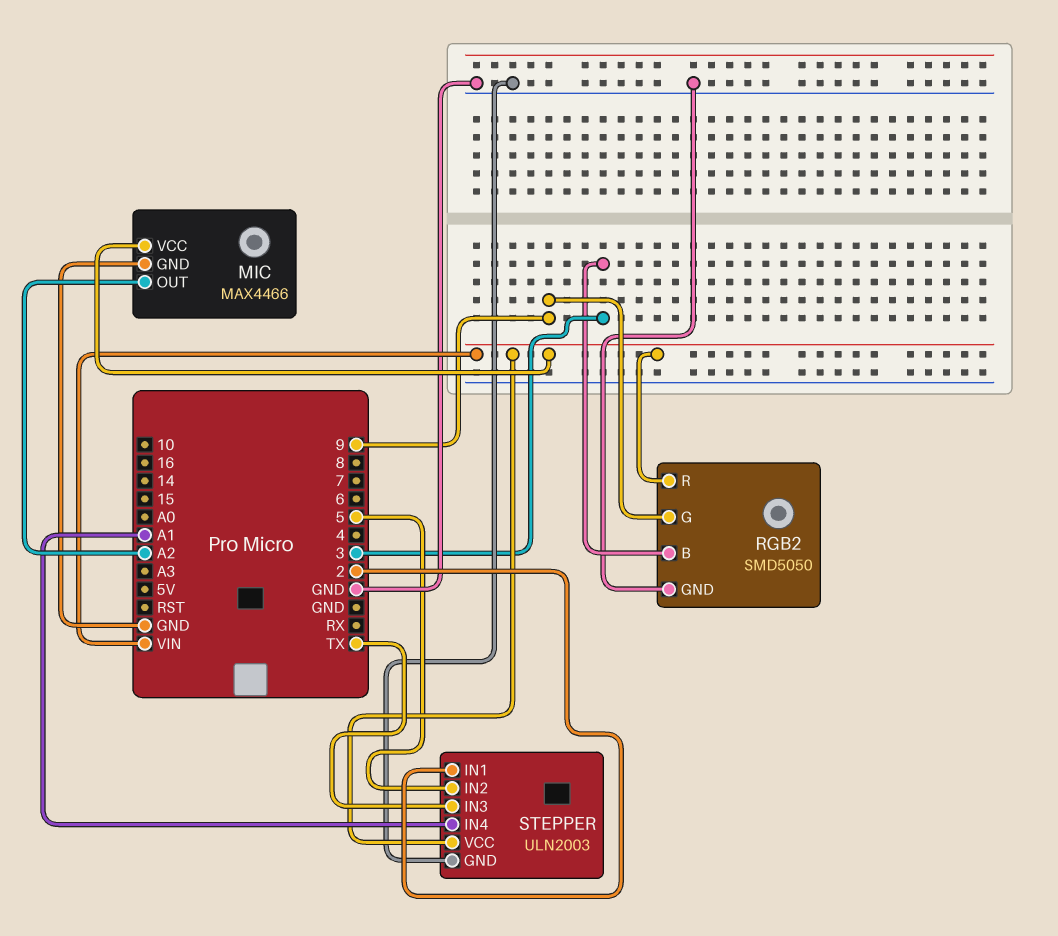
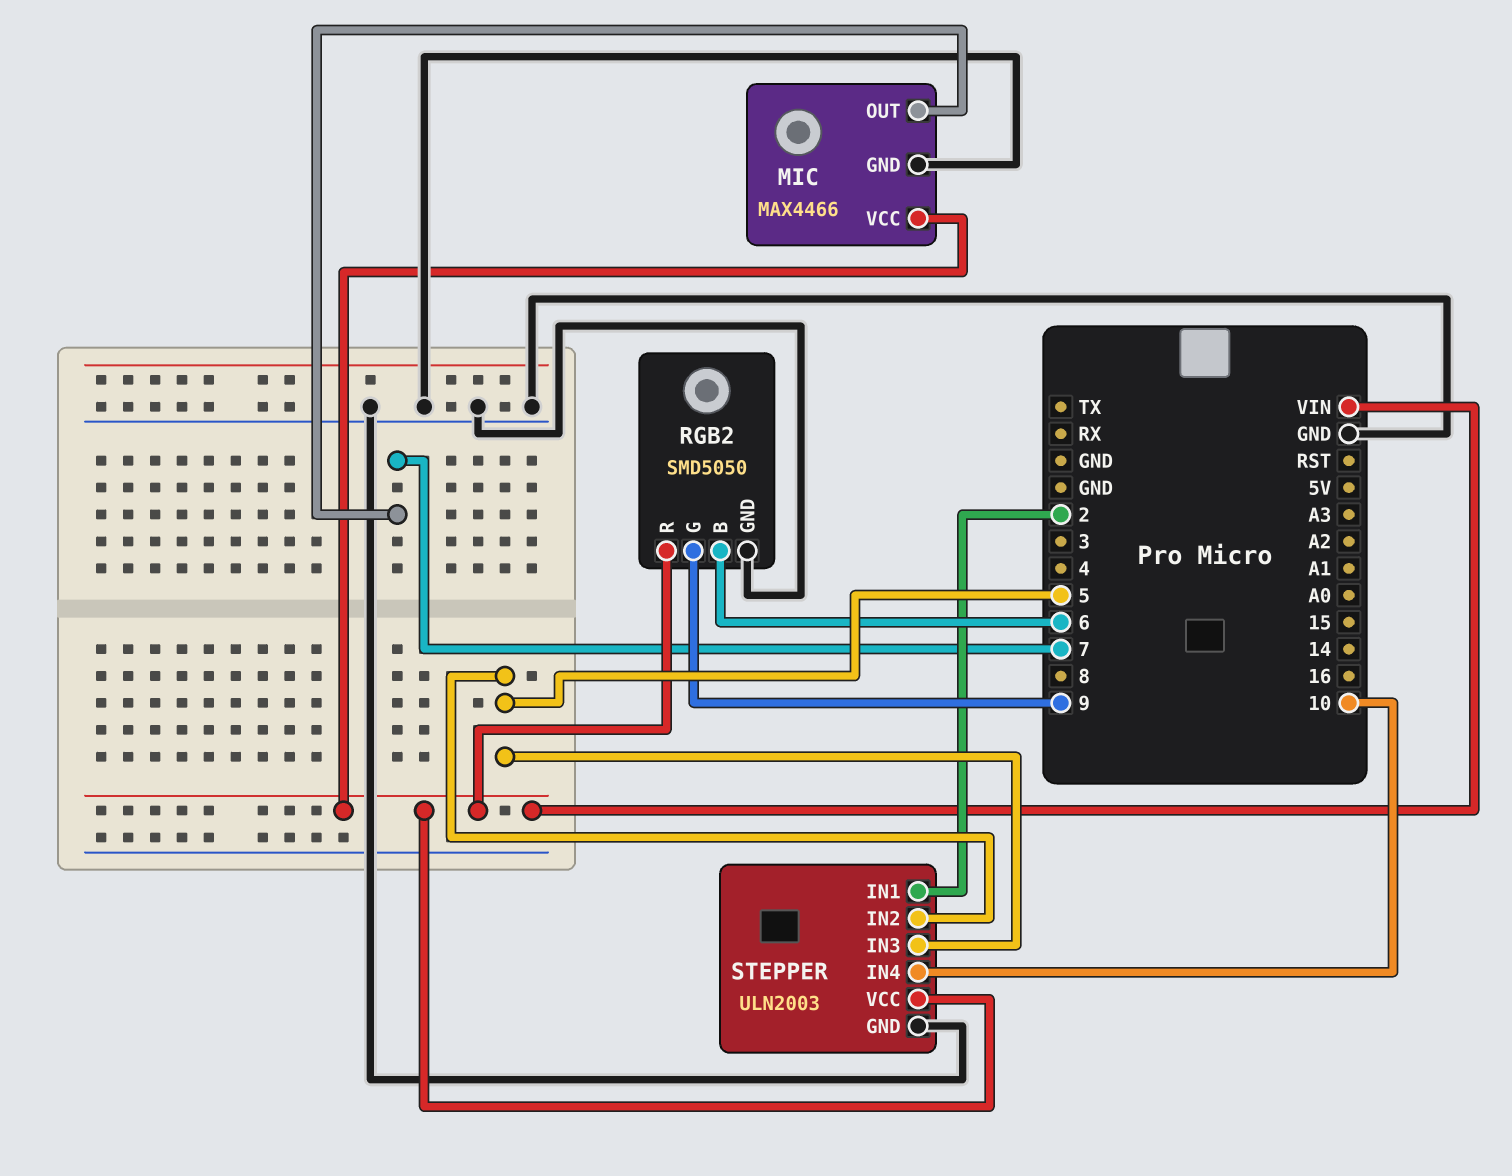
MIC pin OUT: A2 -> 7
RGB2 pin B: 3 -> 6
STEPPER pin IN3: TX -> 5
STEPPER pin IN4: A1 -> 10

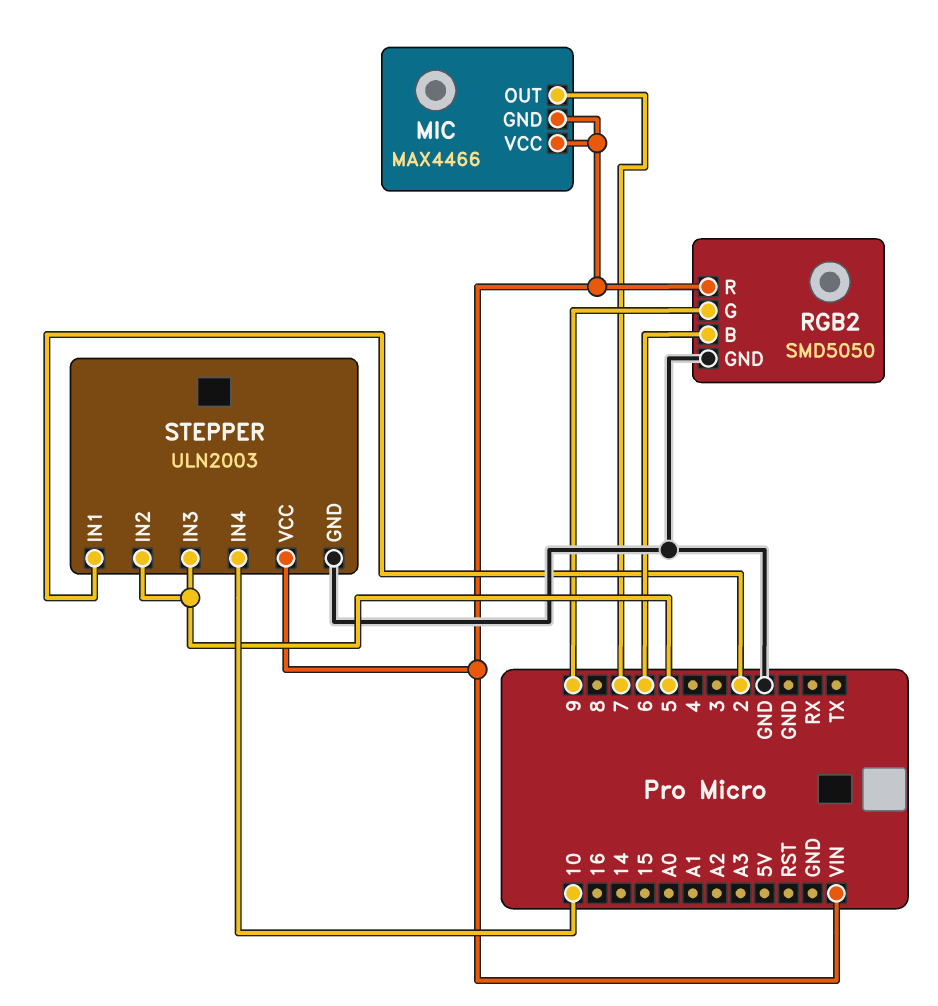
MIC pin GND: GND -> VIN

